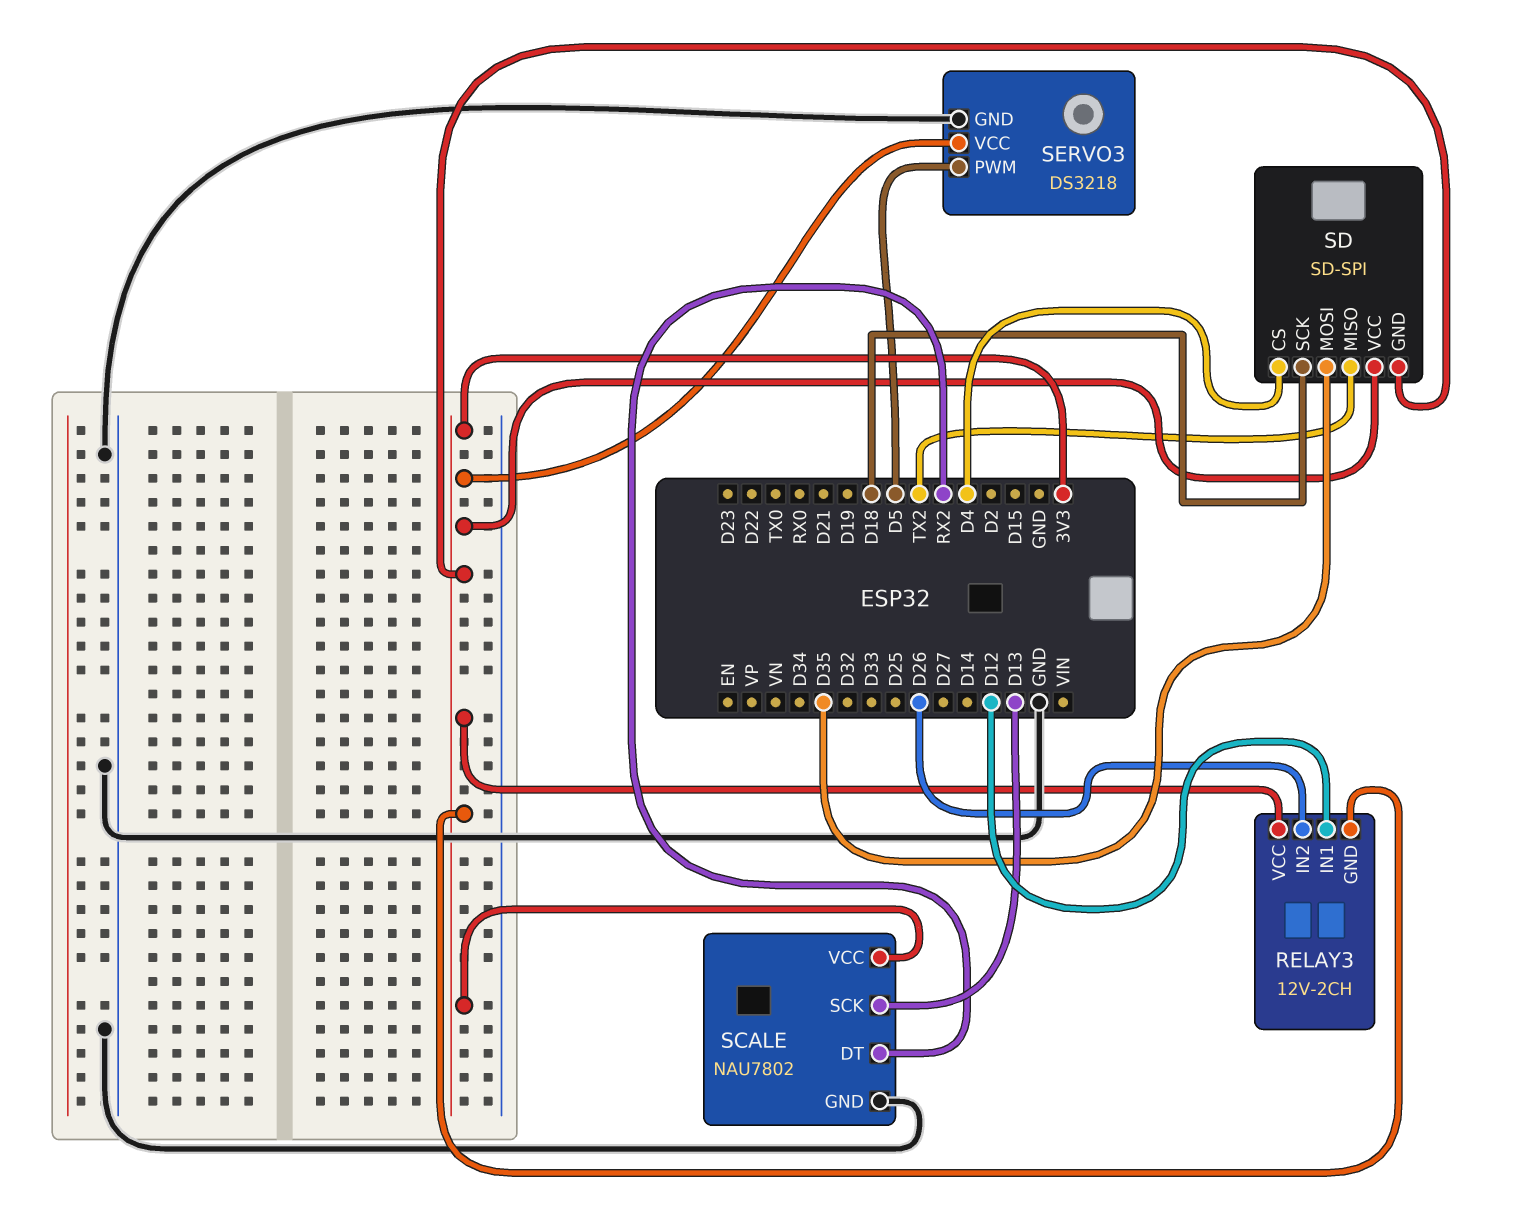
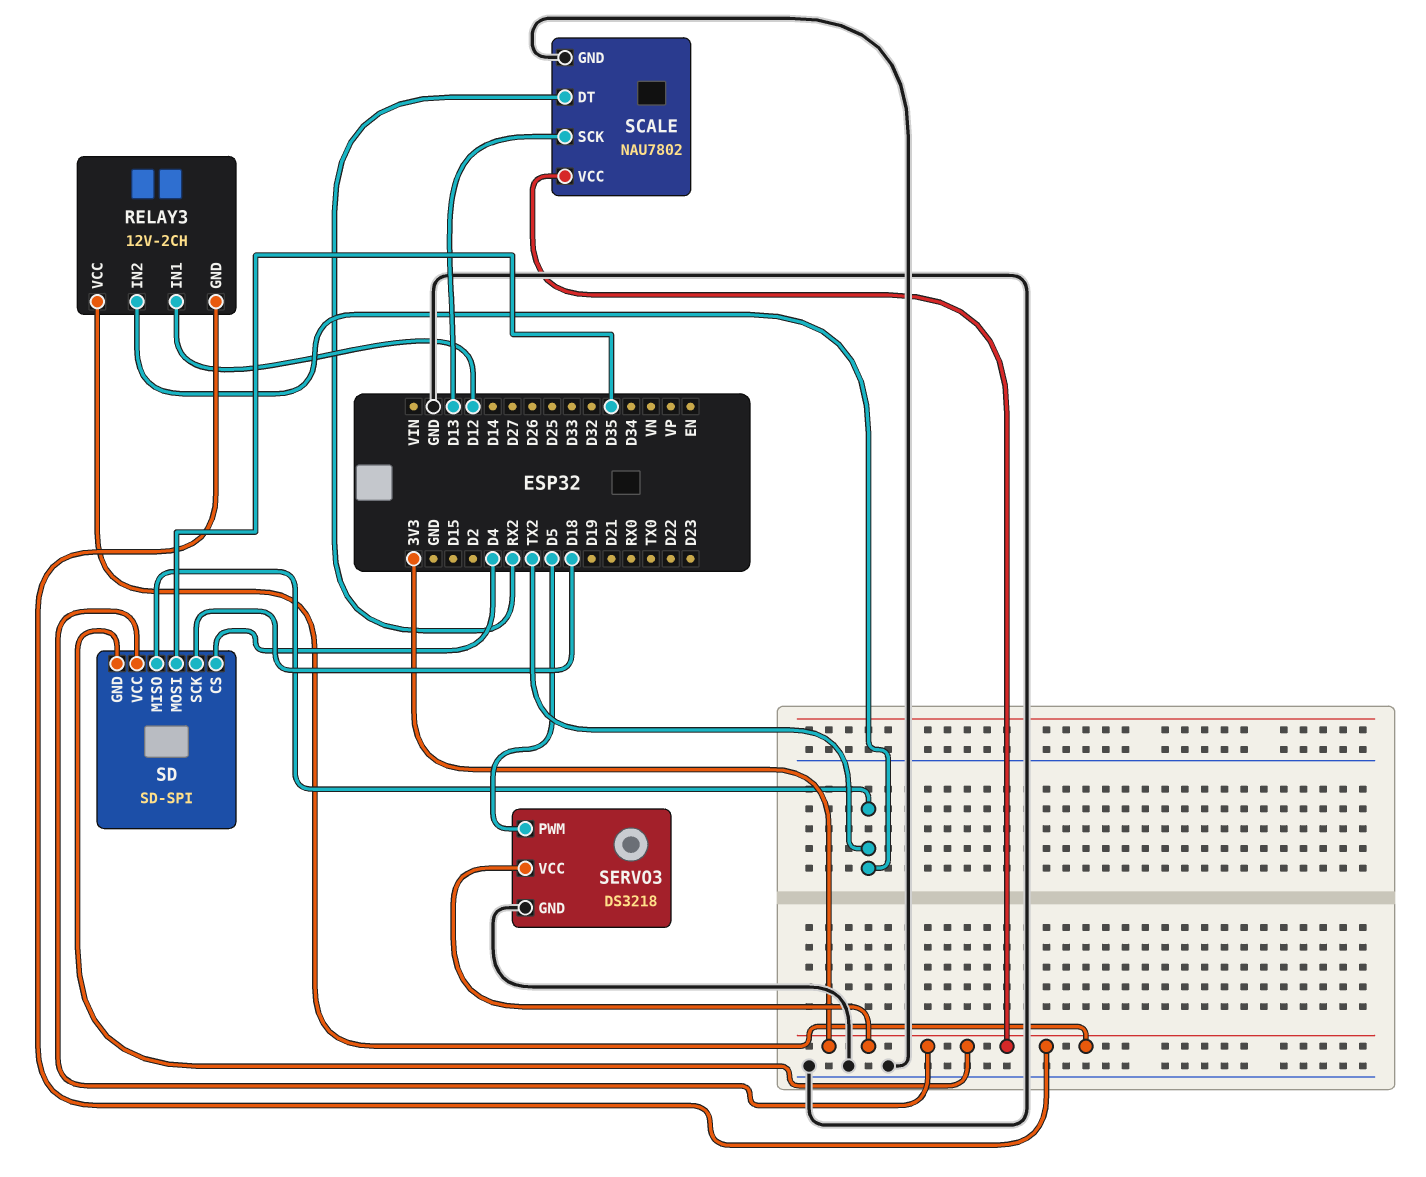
RELAY3 pin IN2: D26 -> TX2

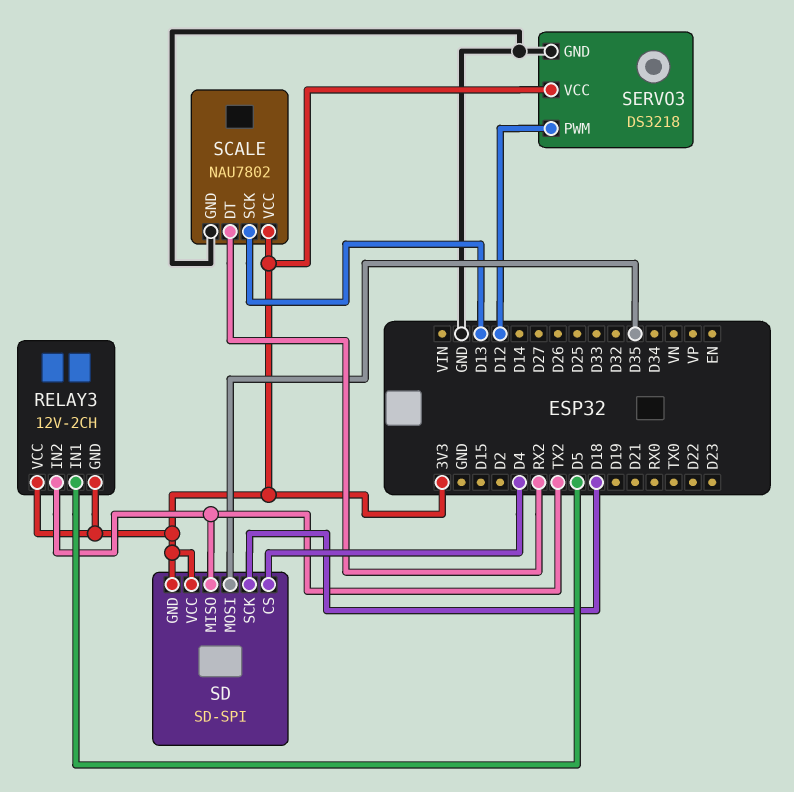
RELAY3 pin IN1: D12 -> D5
SERVO3 pin PWM: D5 -> D12

